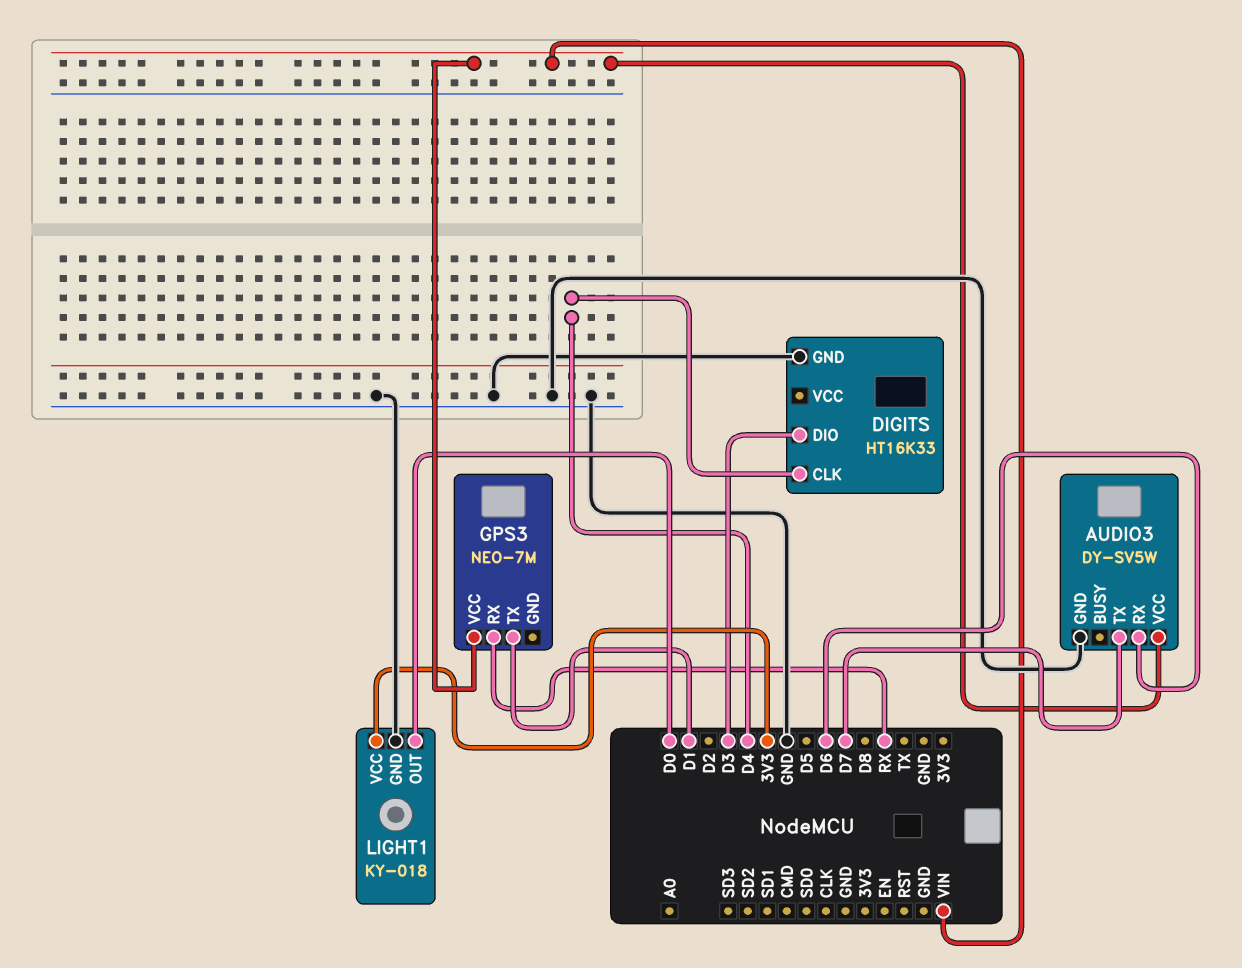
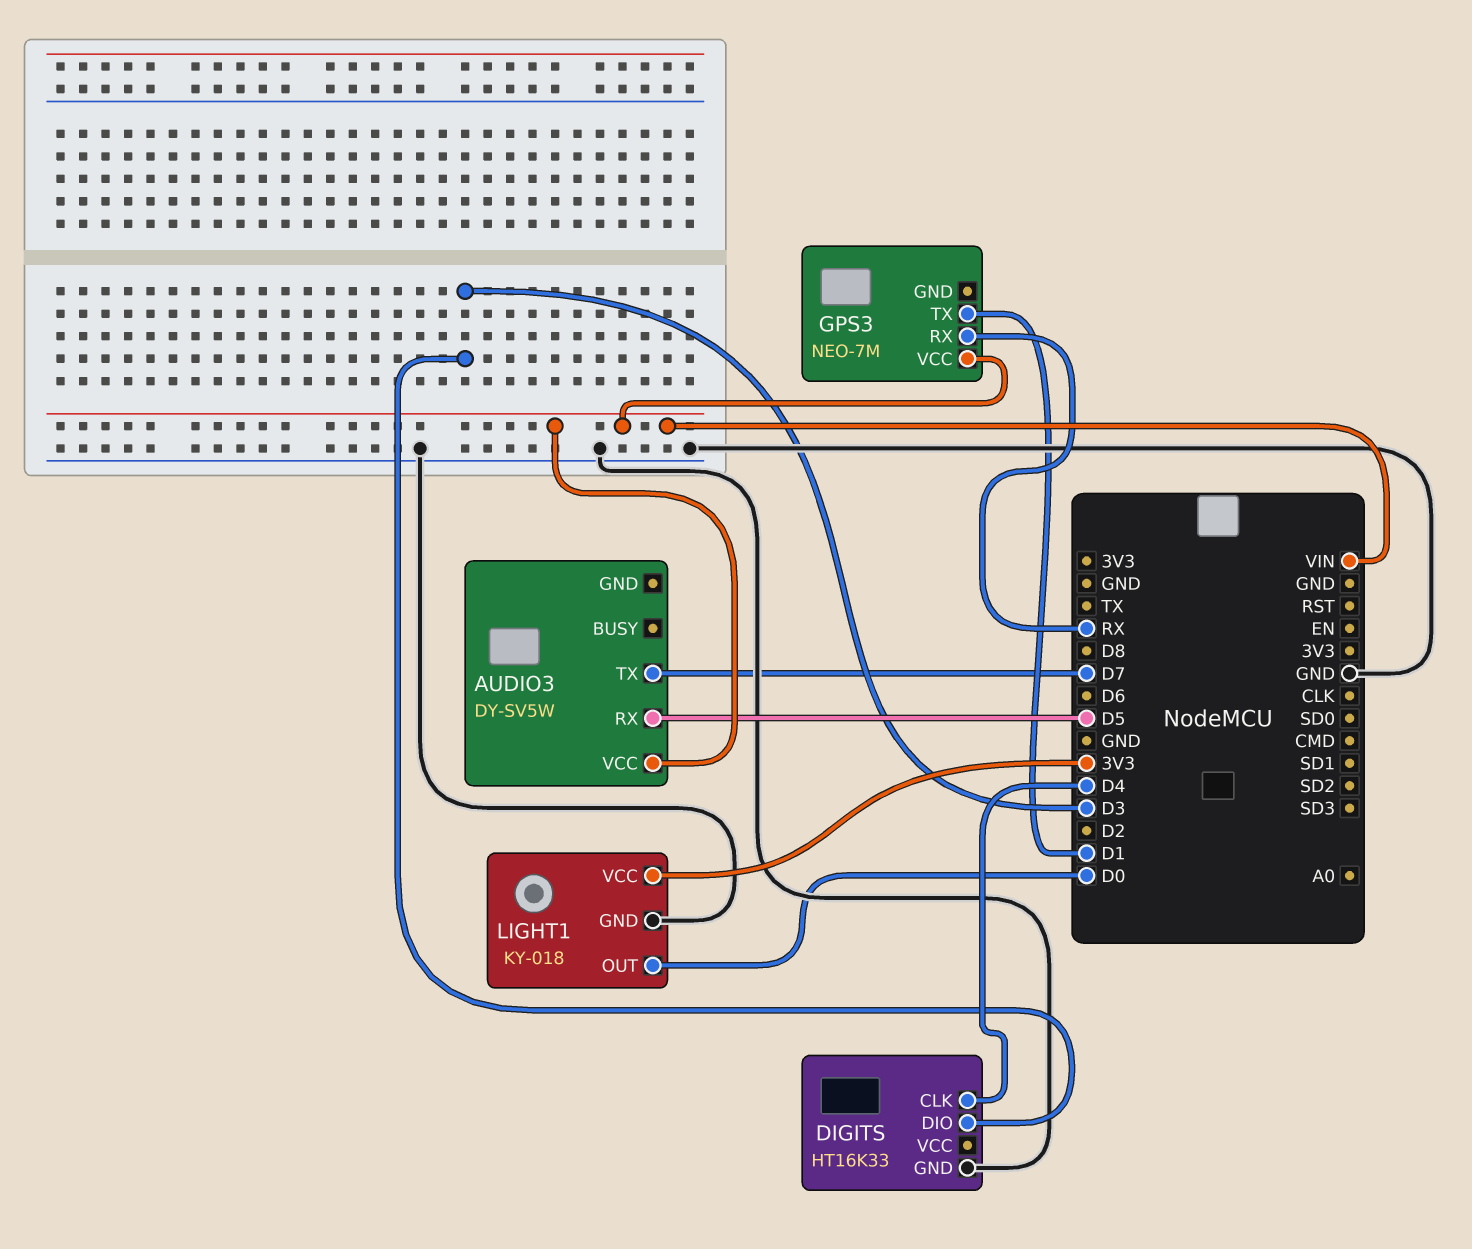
AUDIO3 pin GND: GND -> none
AUDIO3 pin RX: D6 -> D5

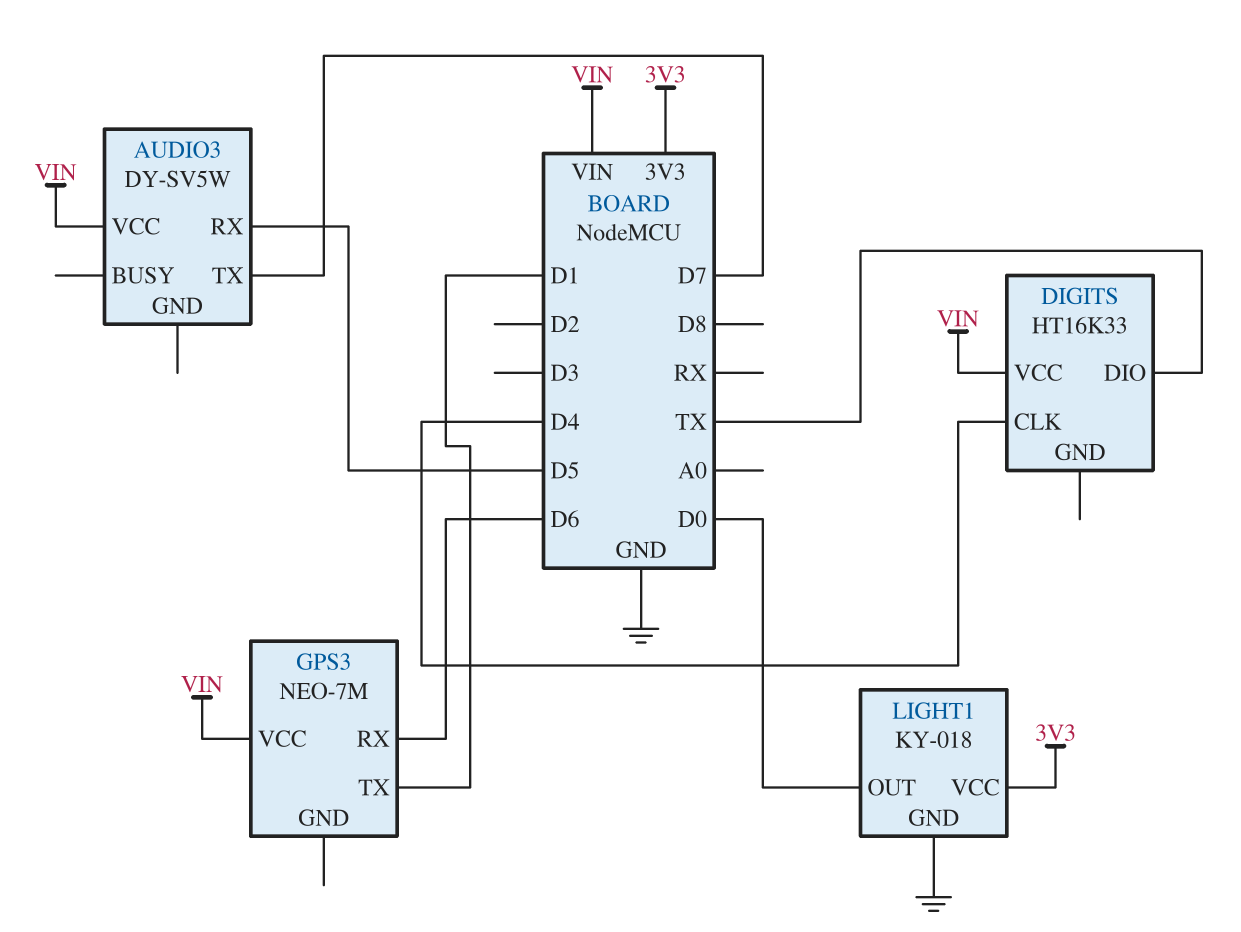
DIGITS pin DIO: D3 -> TX
DIGITS pin GND: GND -> none
DIGITS pin VCC: none -> VIN
GPS3 pin RX: RX -> D6

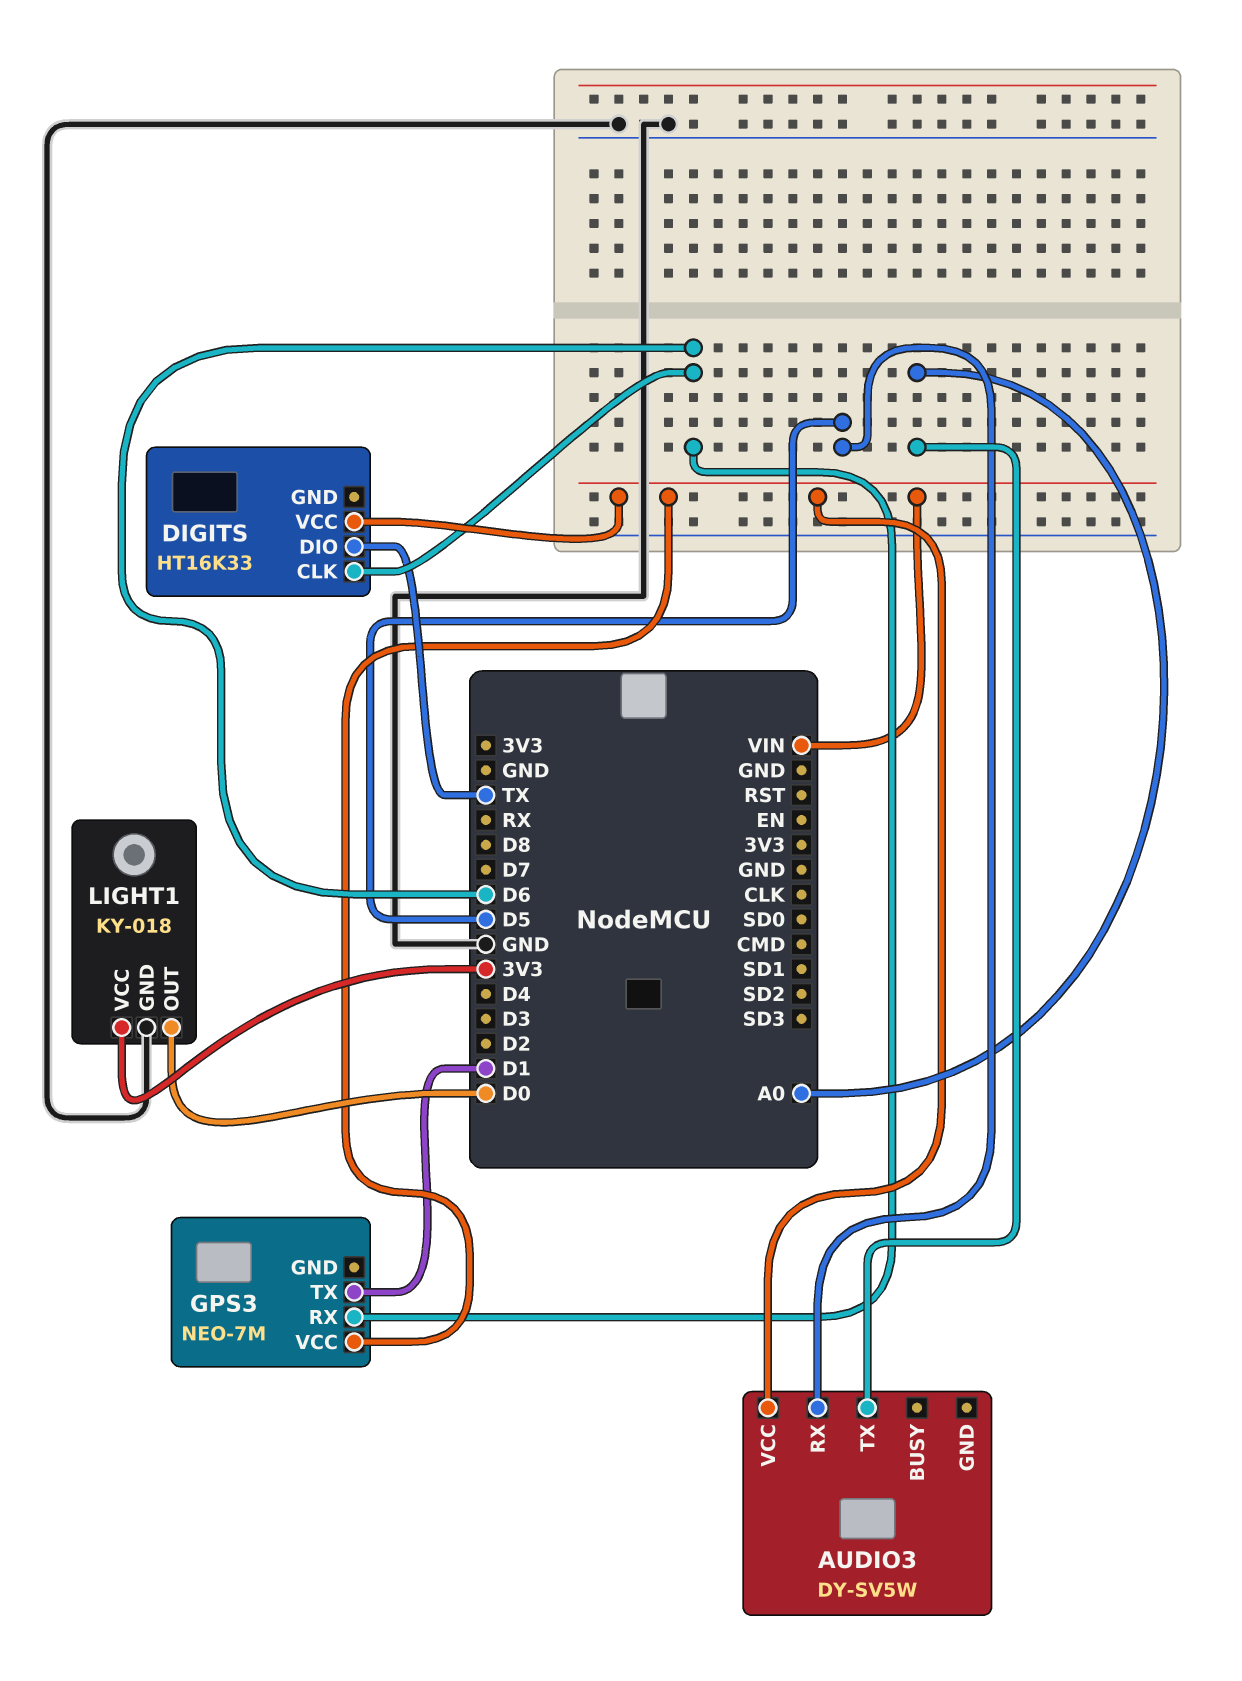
AUDIO3 pin TX: D7 -> A0
DIGITS pin CLK: D4 -> D6

